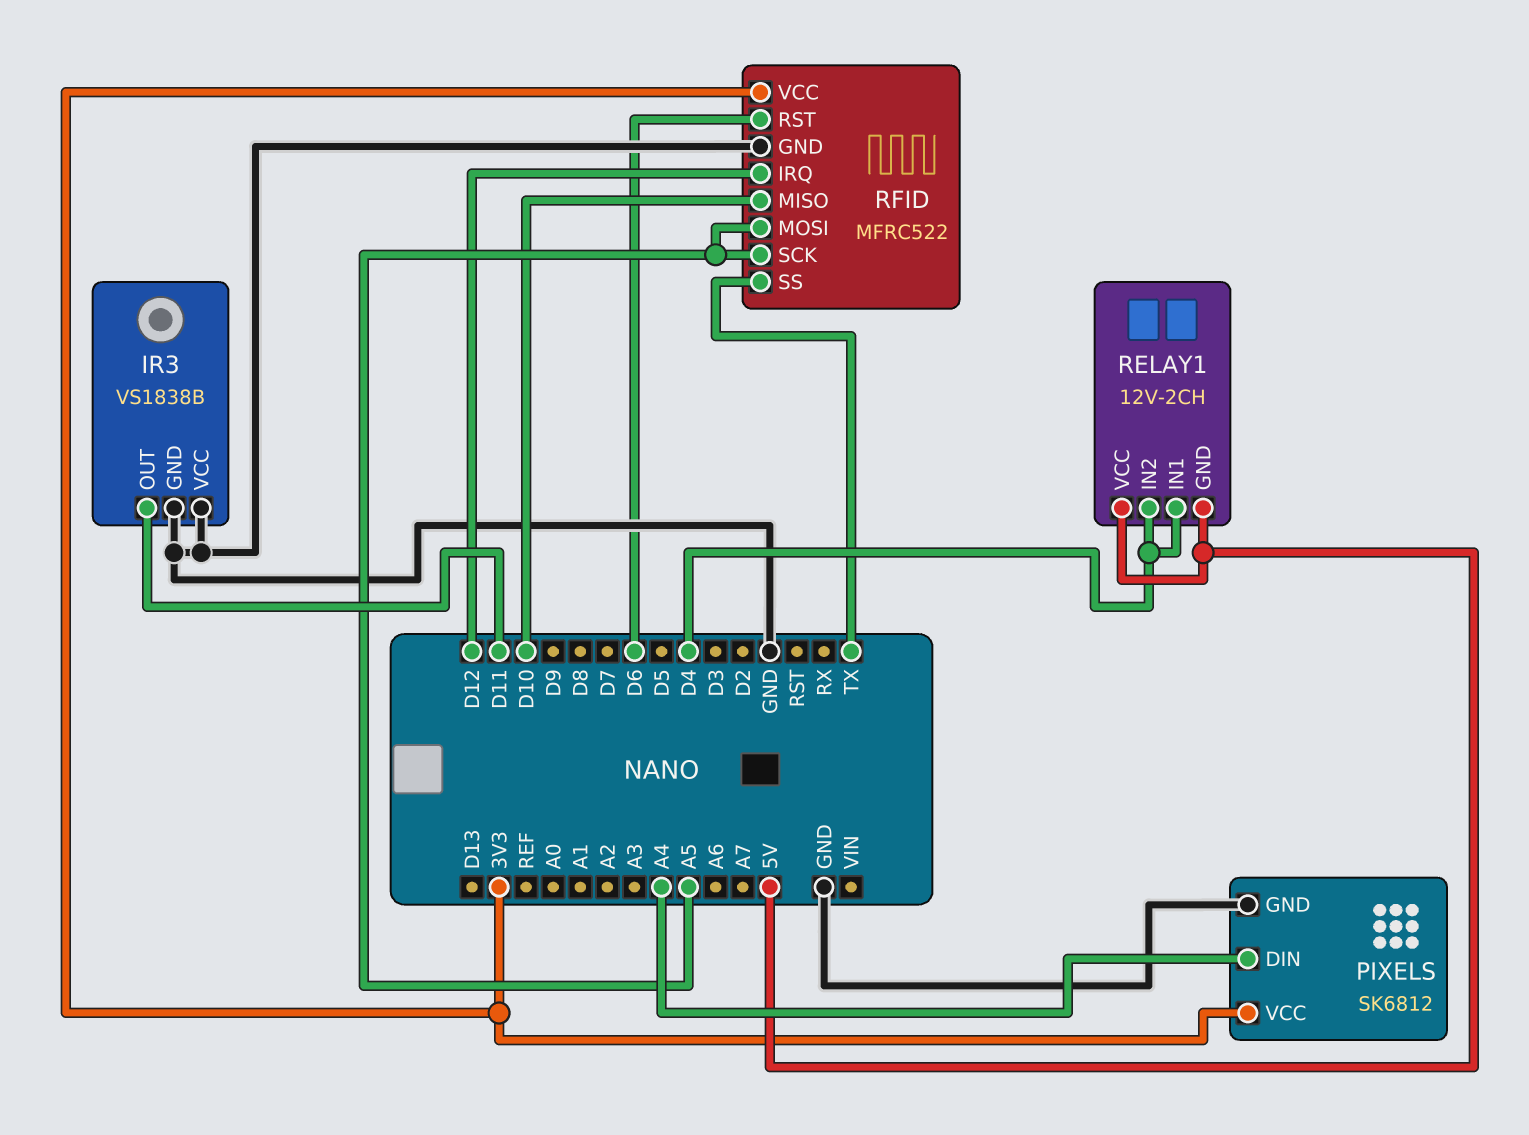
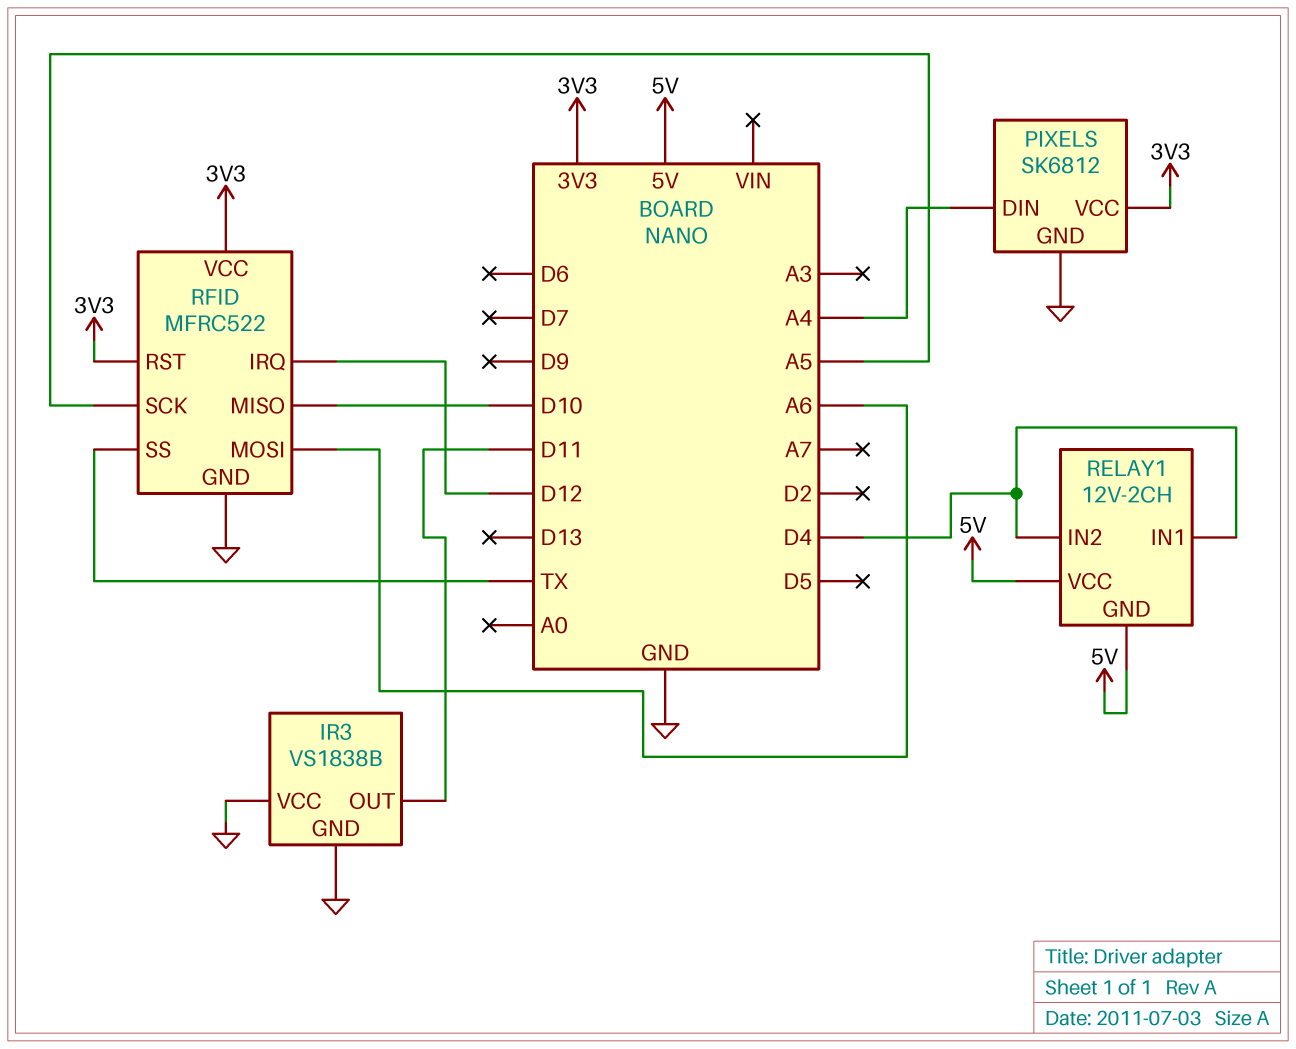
RFID pin MOSI: A5 -> A6
RFID pin RST: D6 -> 3V3

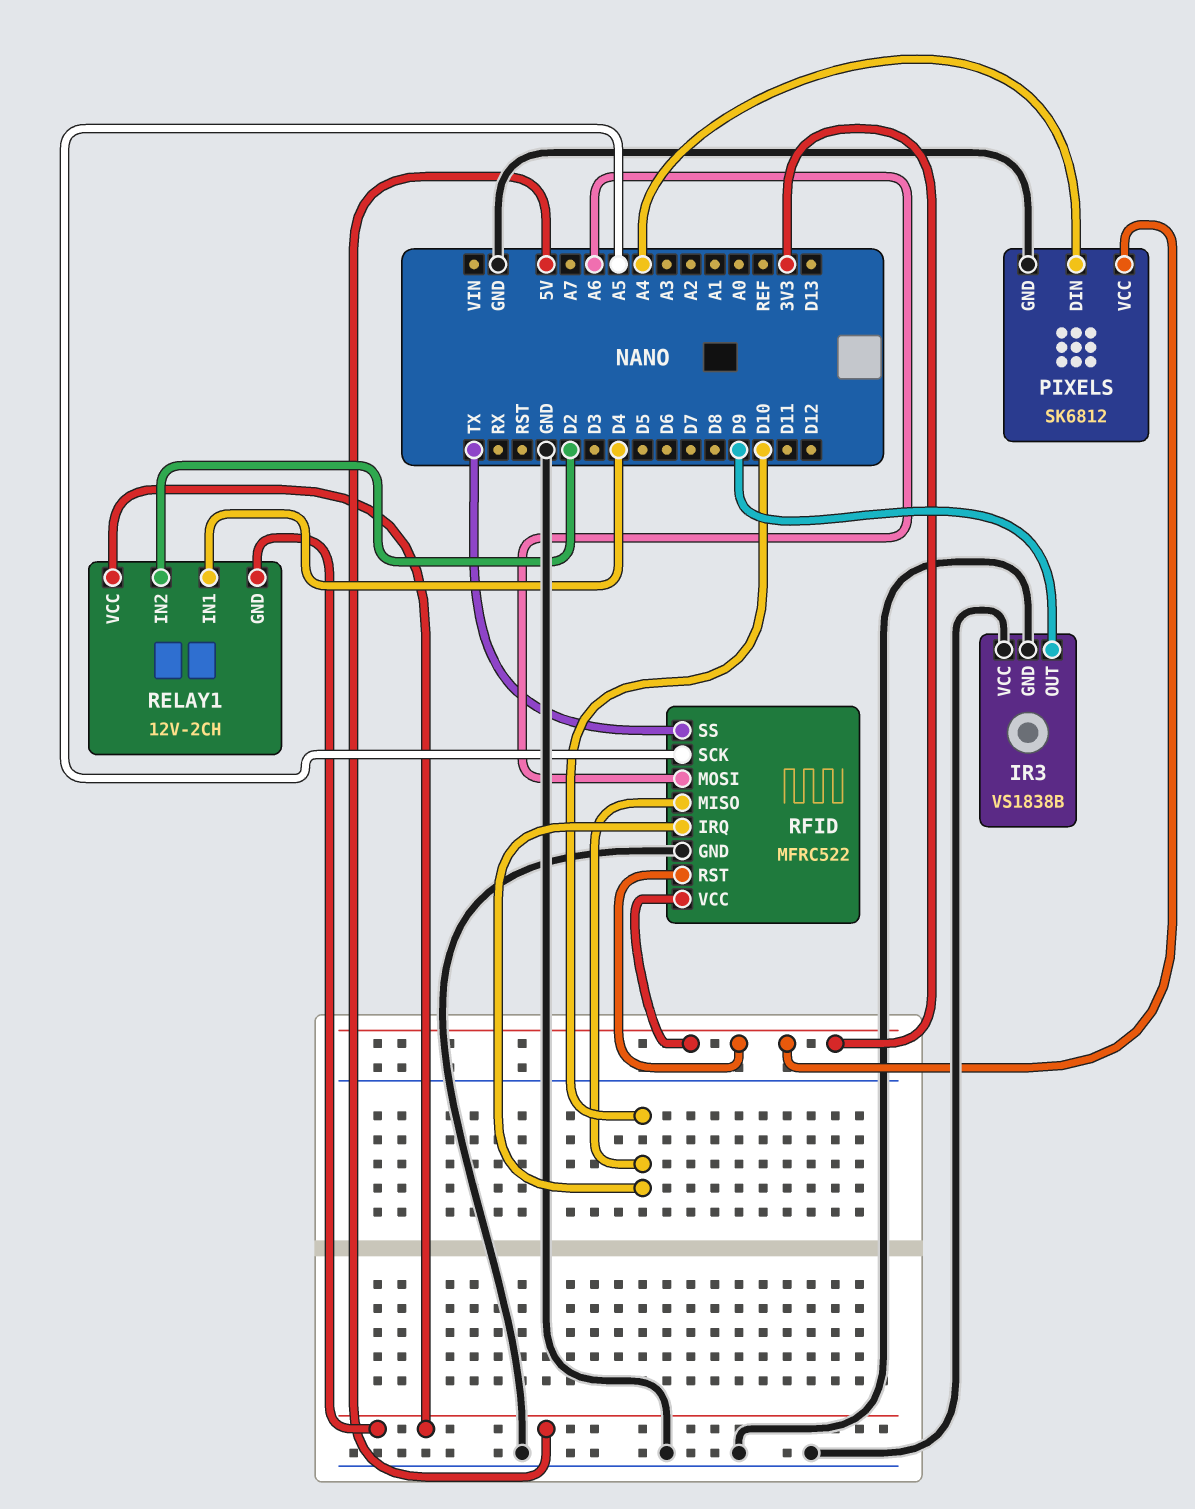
IR3 pin OUT: D11 -> D9
RELAY1 pin IN2: D4 -> D2
RFID pin IRQ: D12 -> D10

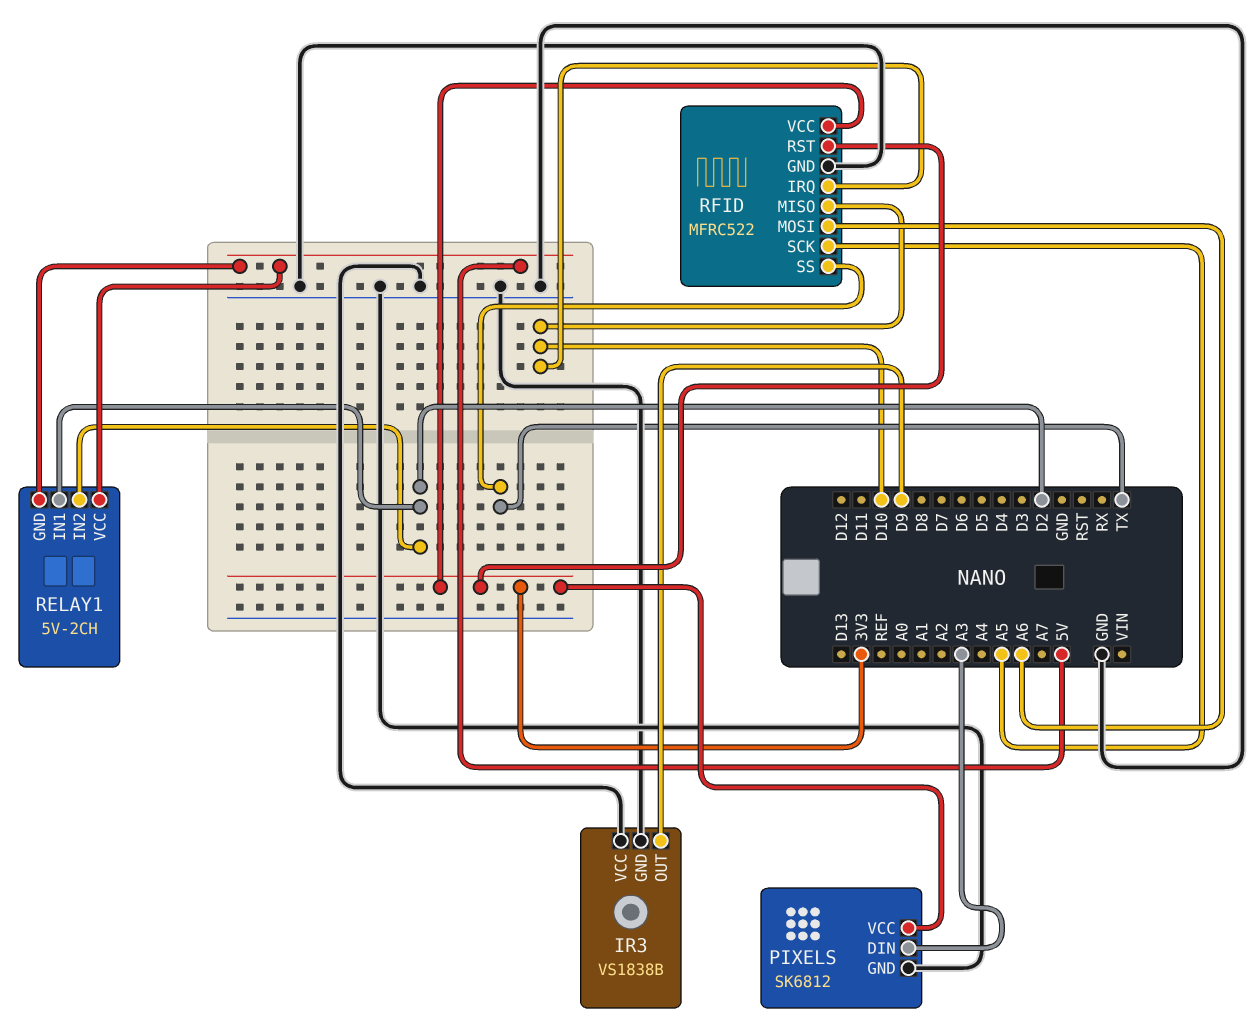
PIXELS pin DIN: A4 -> A3
RELAY1: 12V-2CH -> 5V-2CH
RELAY1 pin IN1: D4 -> D2

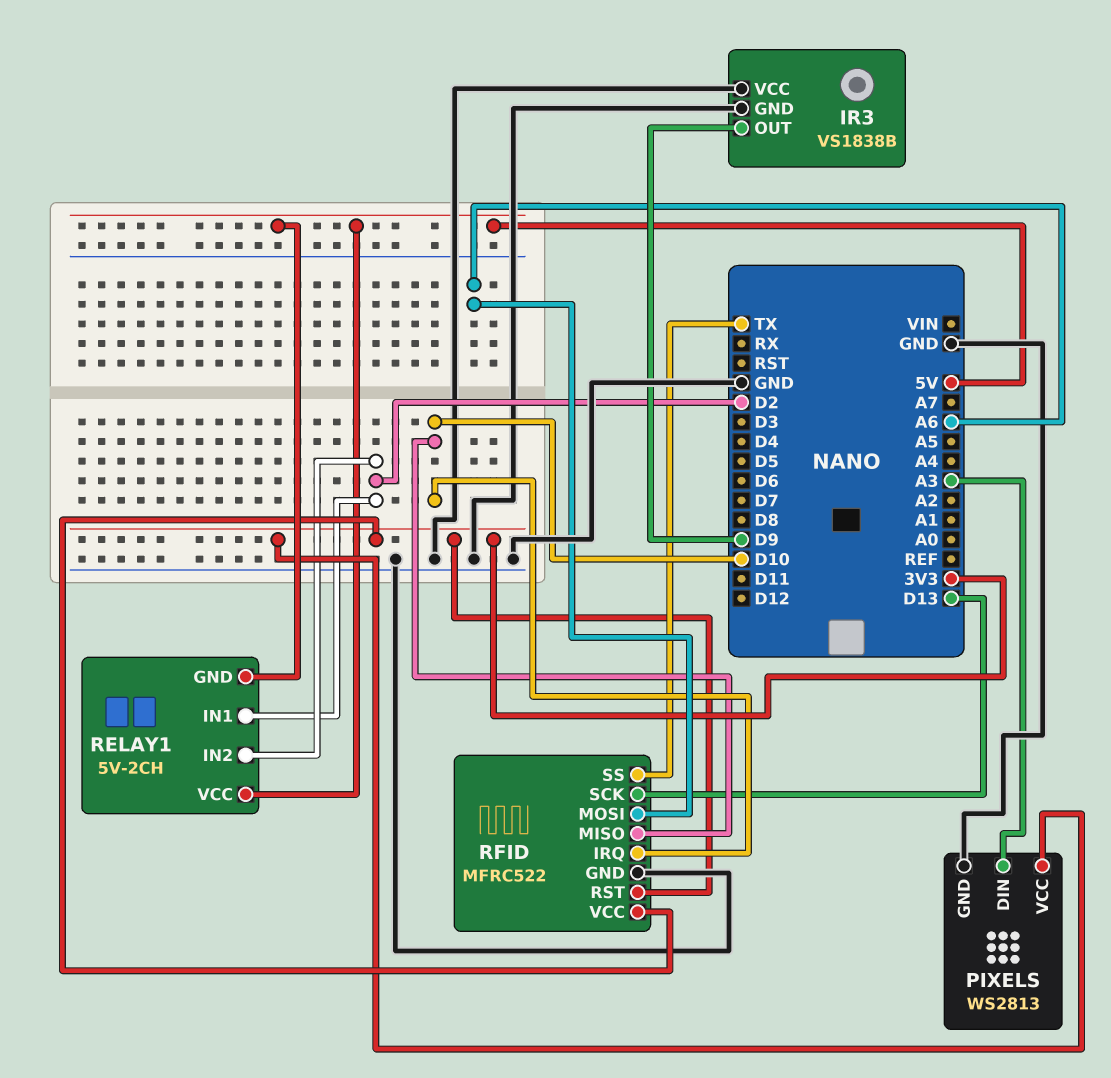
PIXELS: SK6812 -> WS2813
RFID pin SCK: A5 -> D13

